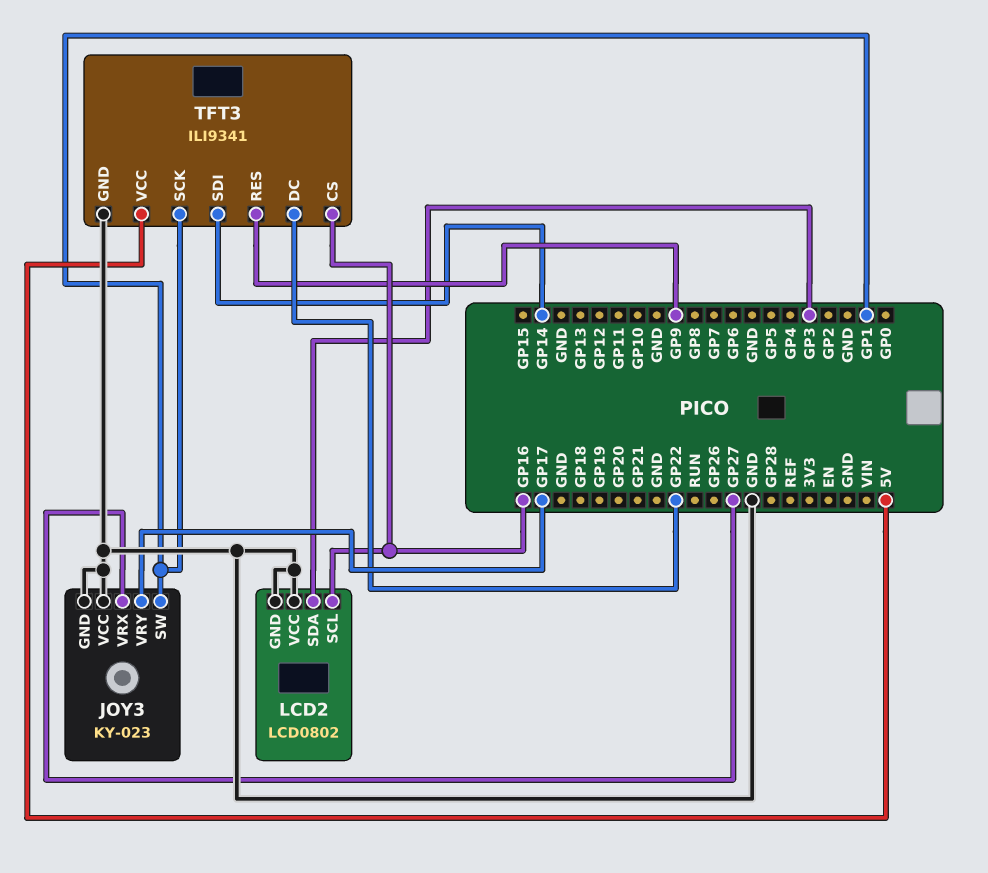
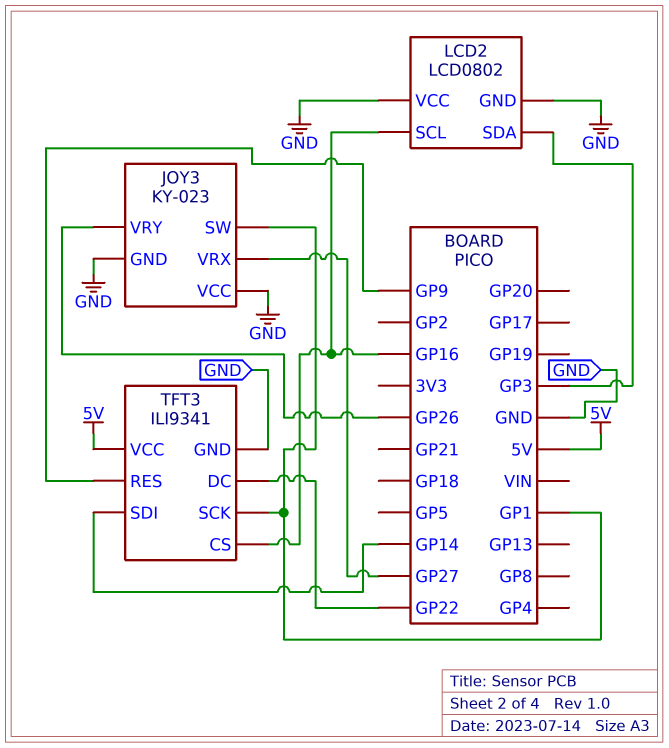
JOY3 pin VRY: GP17 -> GP26

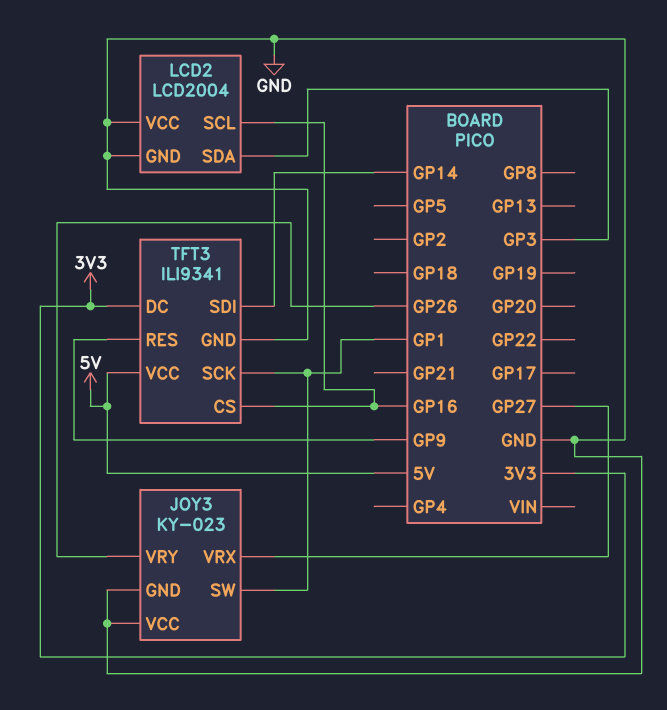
LCD2: LCD0802 -> LCD2004
TFT3 pin DC: GP22 -> 3V3

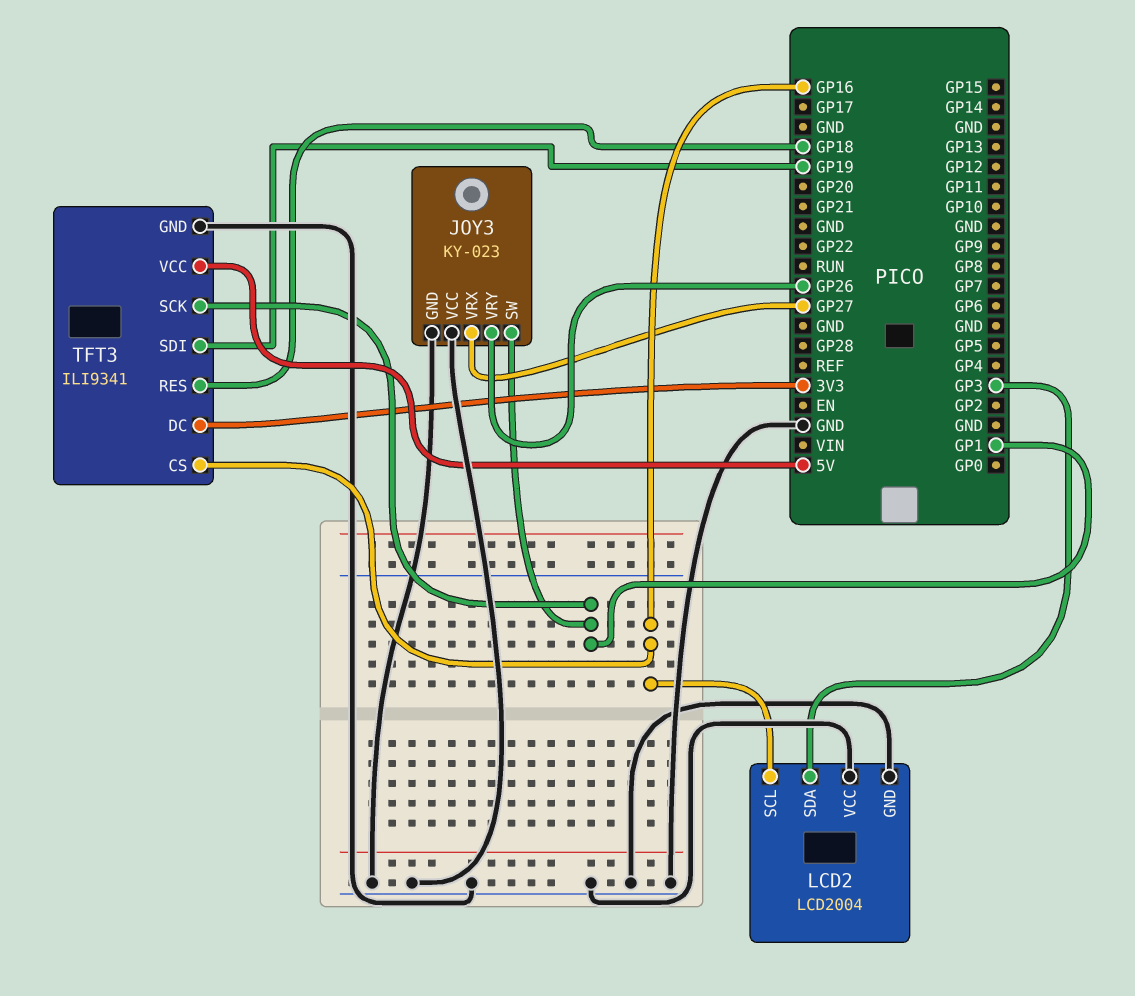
TFT3 pin RES: GP9 -> GP18
TFT3 pin SDI: GP14 -> GP19

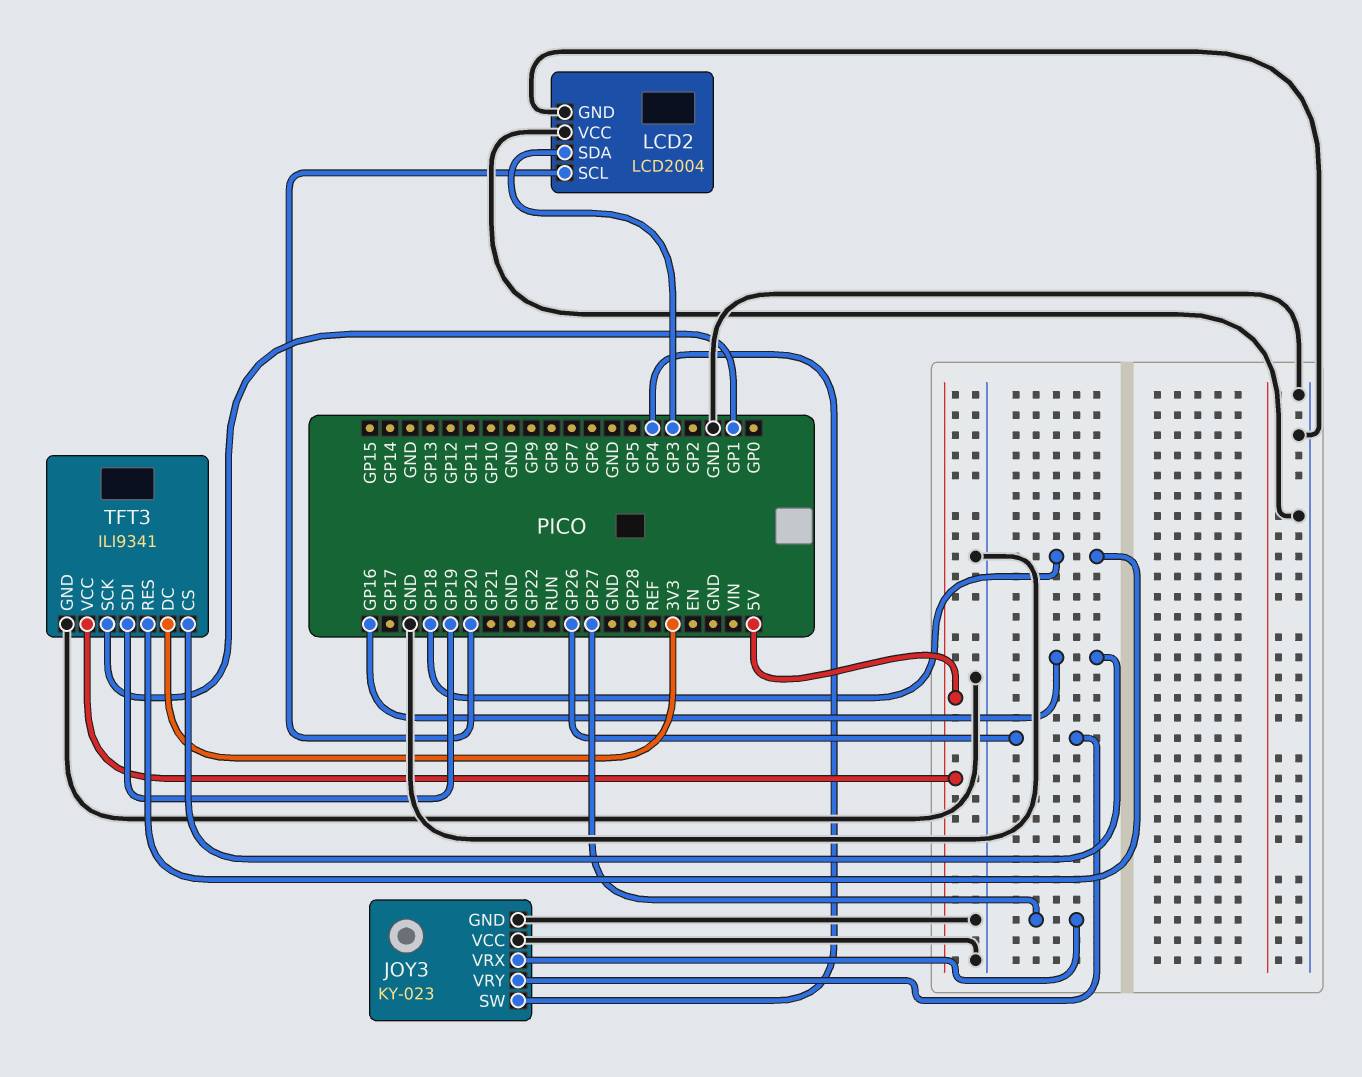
JOY3 pin SW: GP1 -> GP4
LCD2 pin SCL: GP16 -> GP20

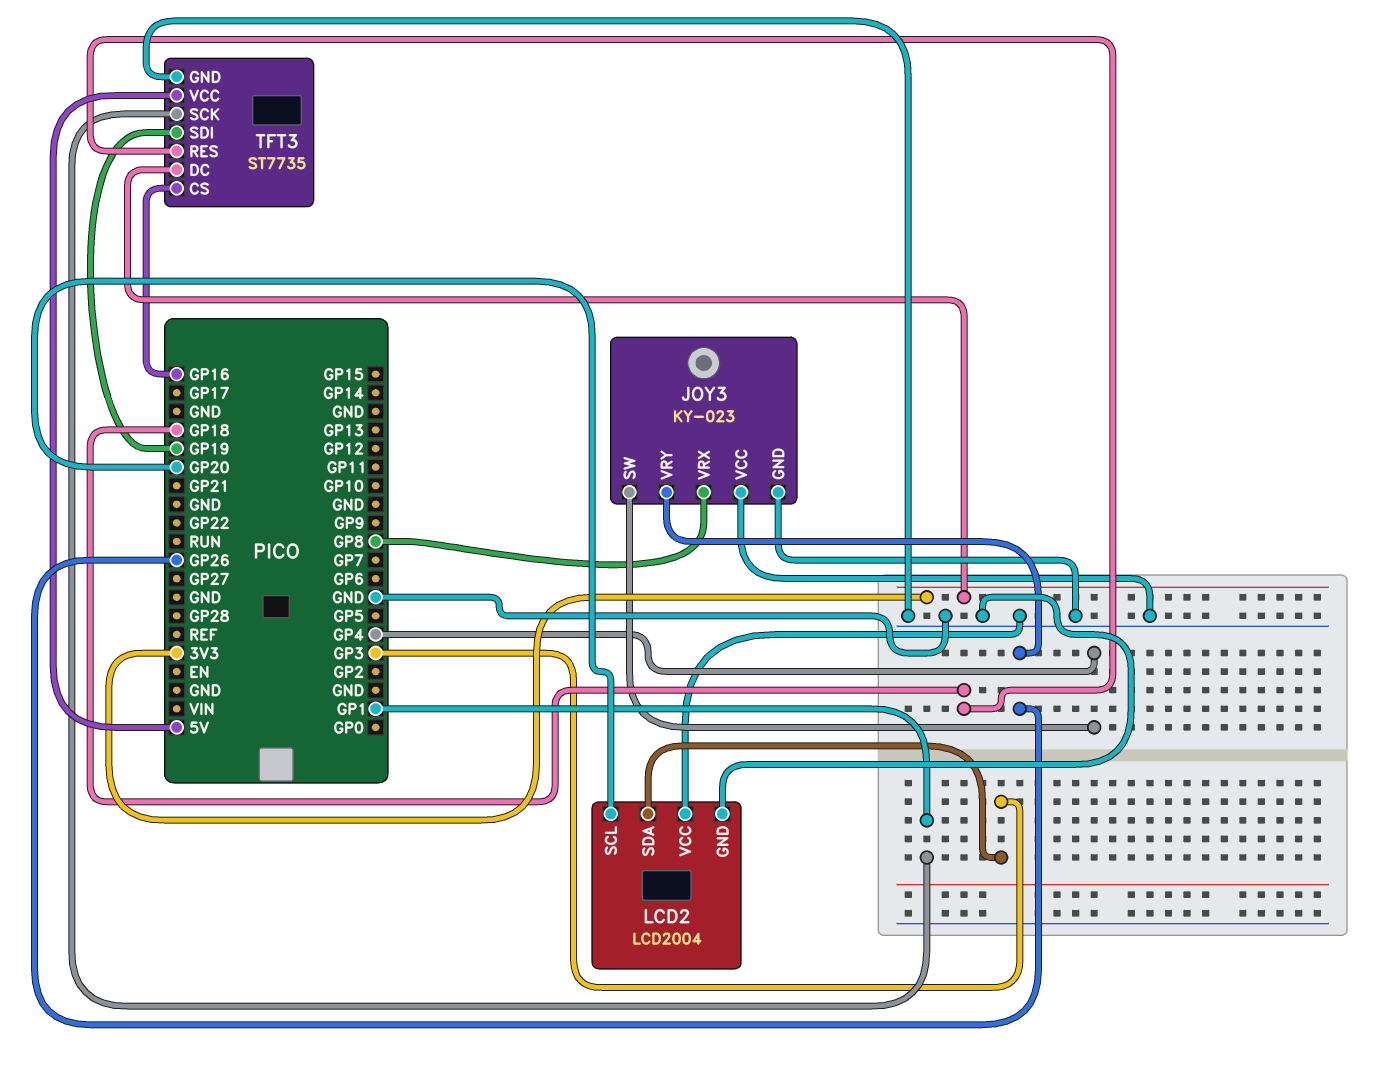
JOY3 pin VRX: GP27 -> GP8
TFT3: ILI9341 -> ST7735

